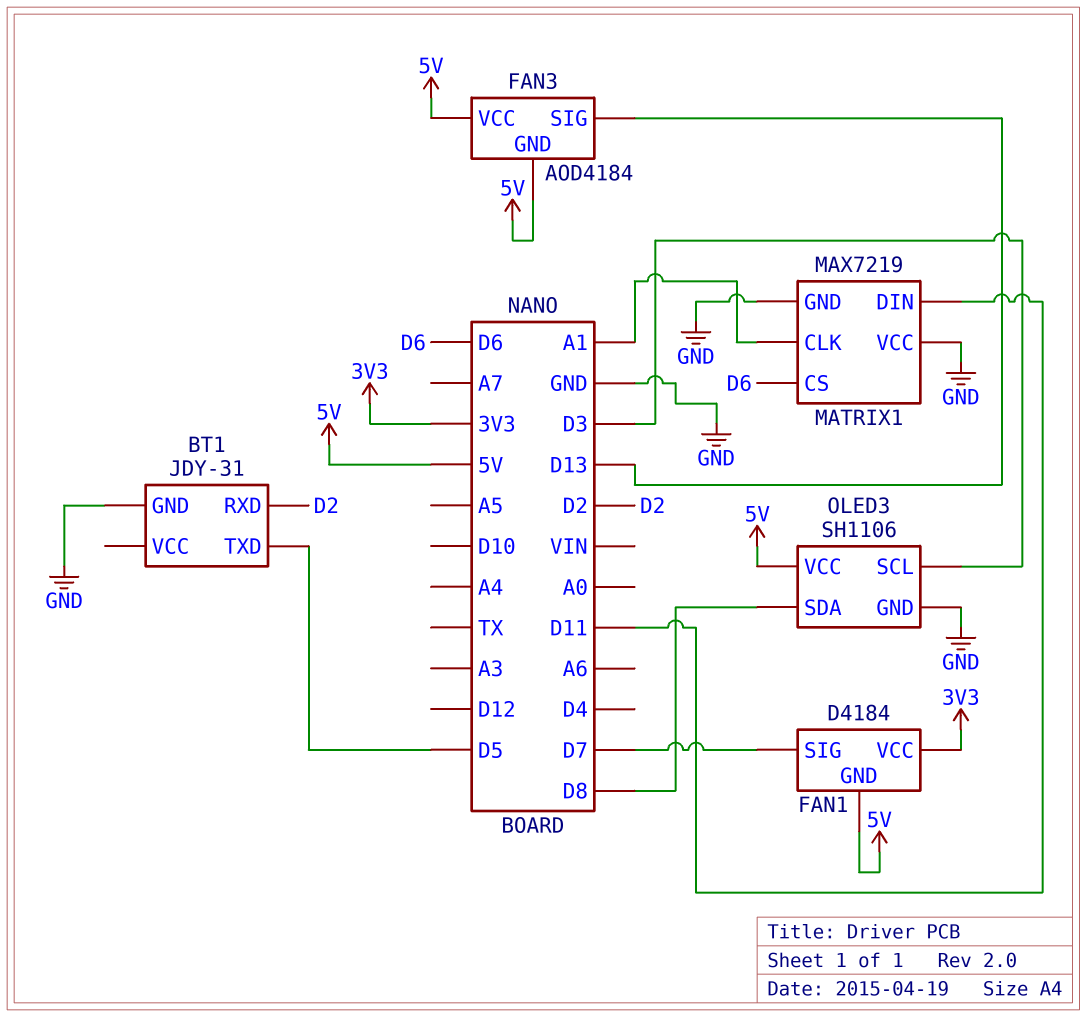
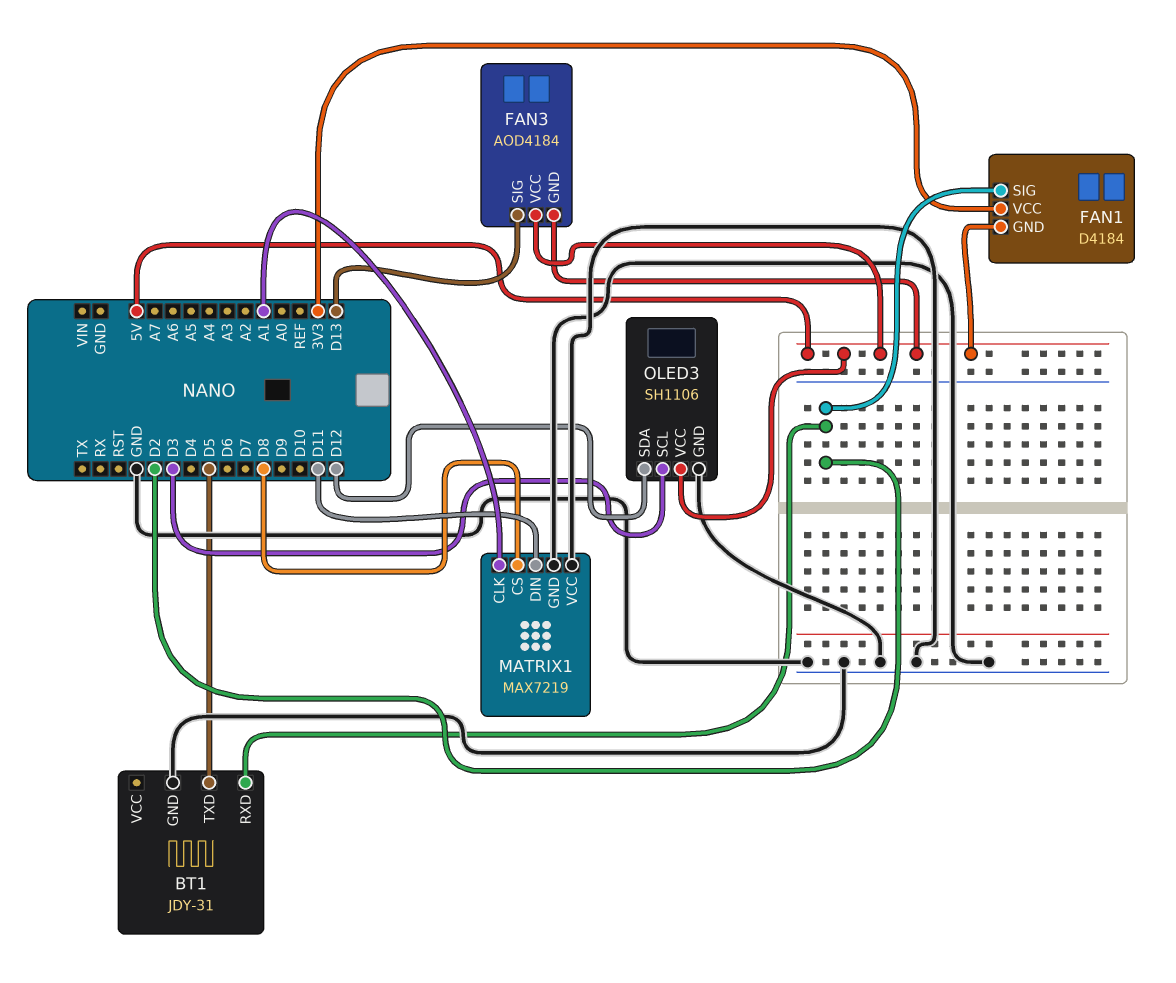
FAN1 pin SIG: D7 -> D2
MATRIX1 pin CS: D6 -> D8
OLED3 pin SDA: D8 -> D12

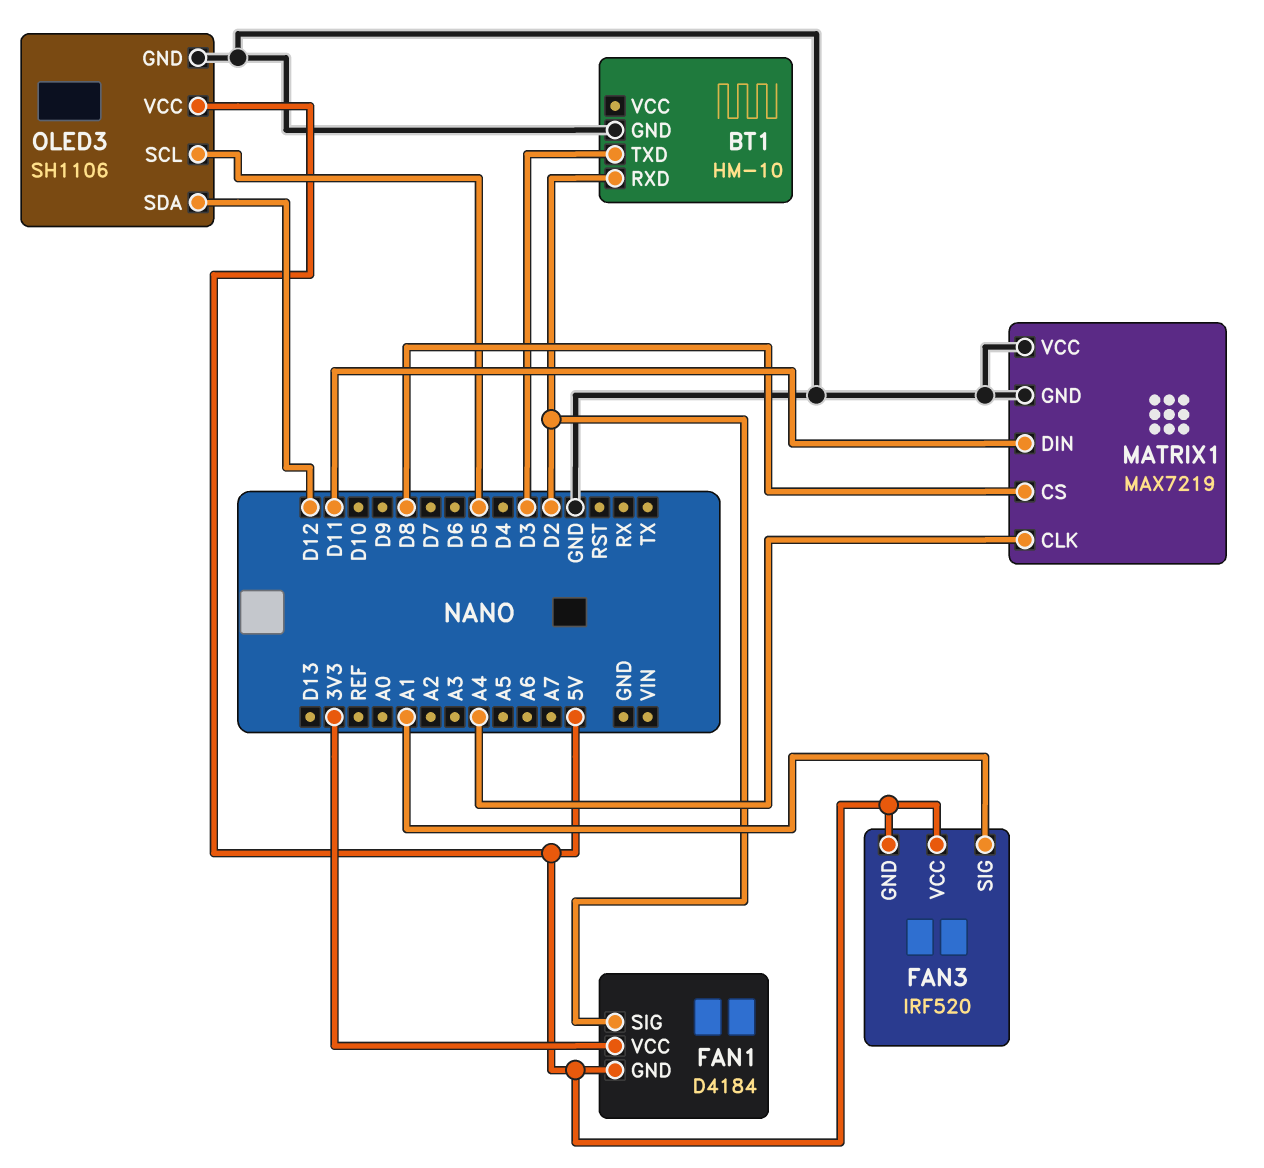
BT1: JDY-31 -> HM-10
BT1 pin TXD: D5 -> D3
FAN3: AOD4184 -> IRF520
FAN3 pin SIG: D13 -> A1
MATRIX1 pin CLK: A1 -> A4
OLED3 pin SCL: D3 -> D5

